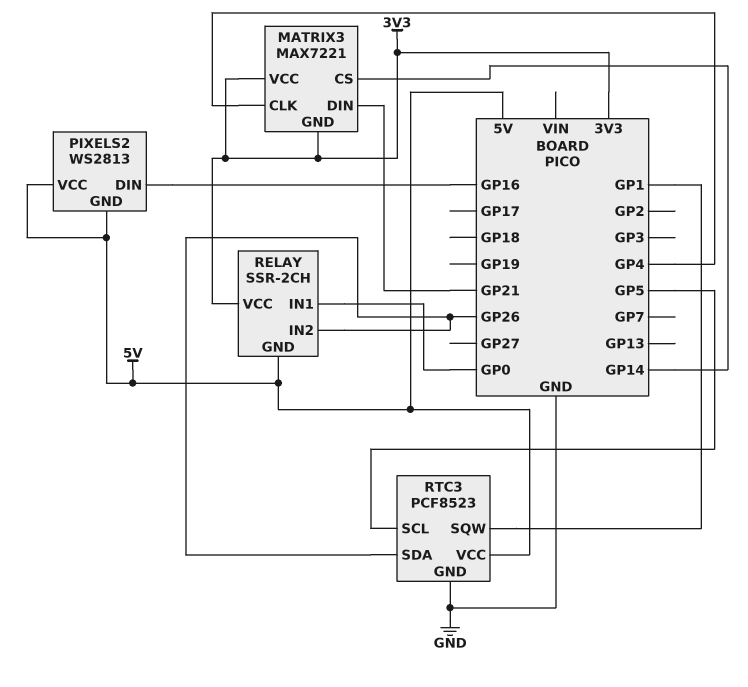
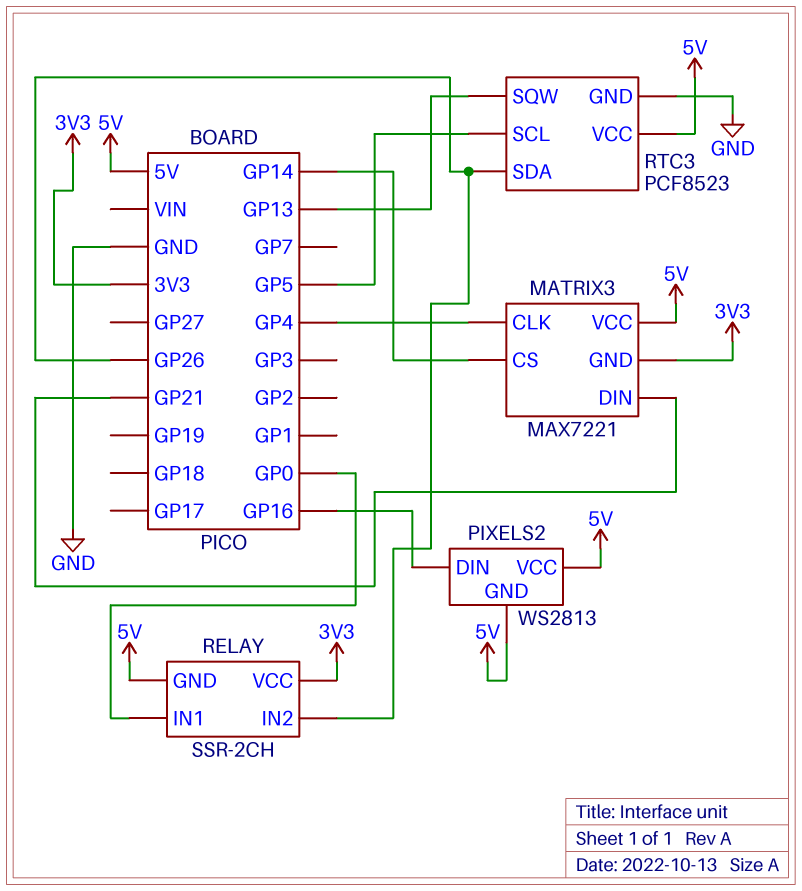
MATRIX3 pin VCC: 3V3 -> 5V
RTC3 pin SQW: GP1 -> GP13

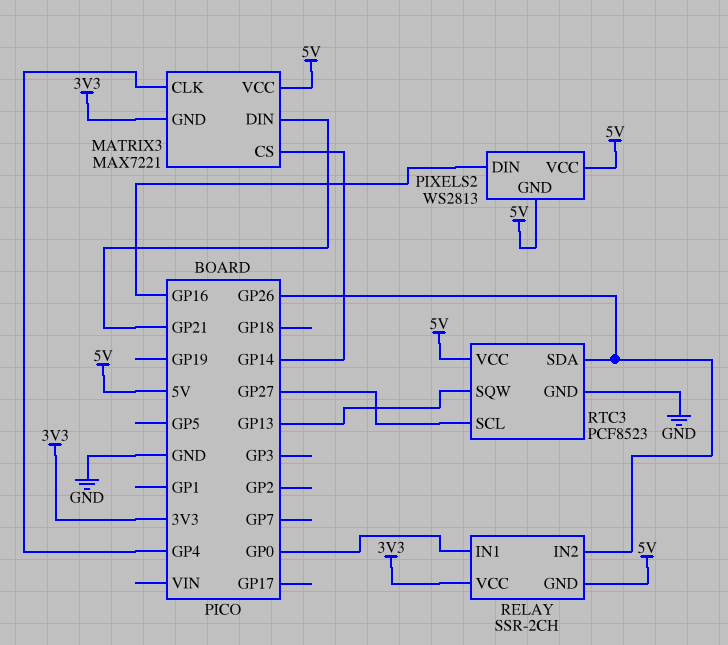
RTC3 pin SCL: GP5 -> GP27

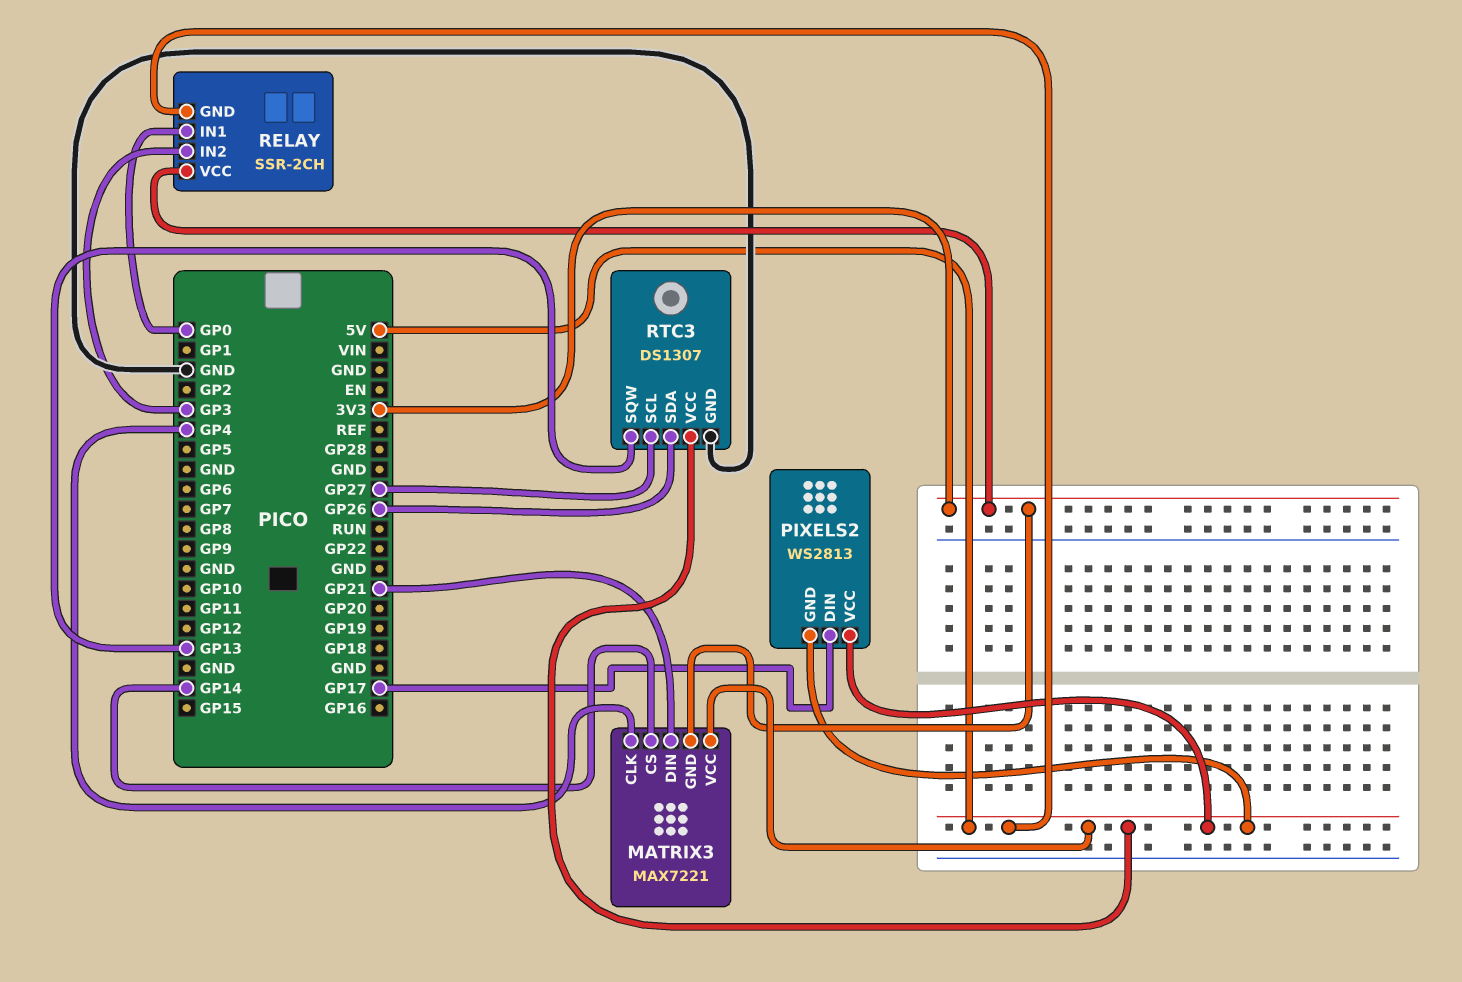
PIXELS2 pin DIN: GP16 -> GP17
RELAY pin IN2: GP26 -> GP3
RTC3: PCF8523 -> DS1307

